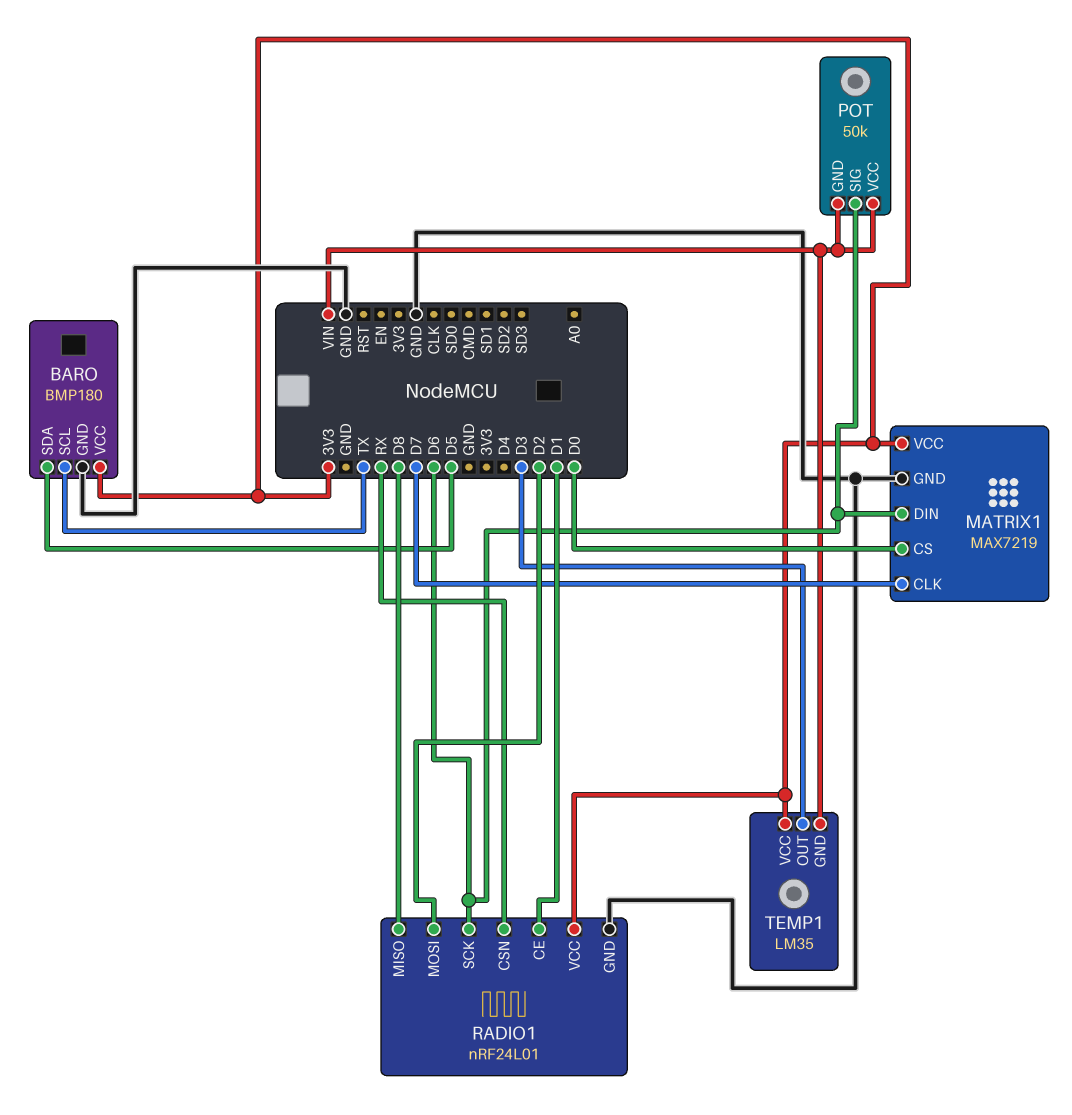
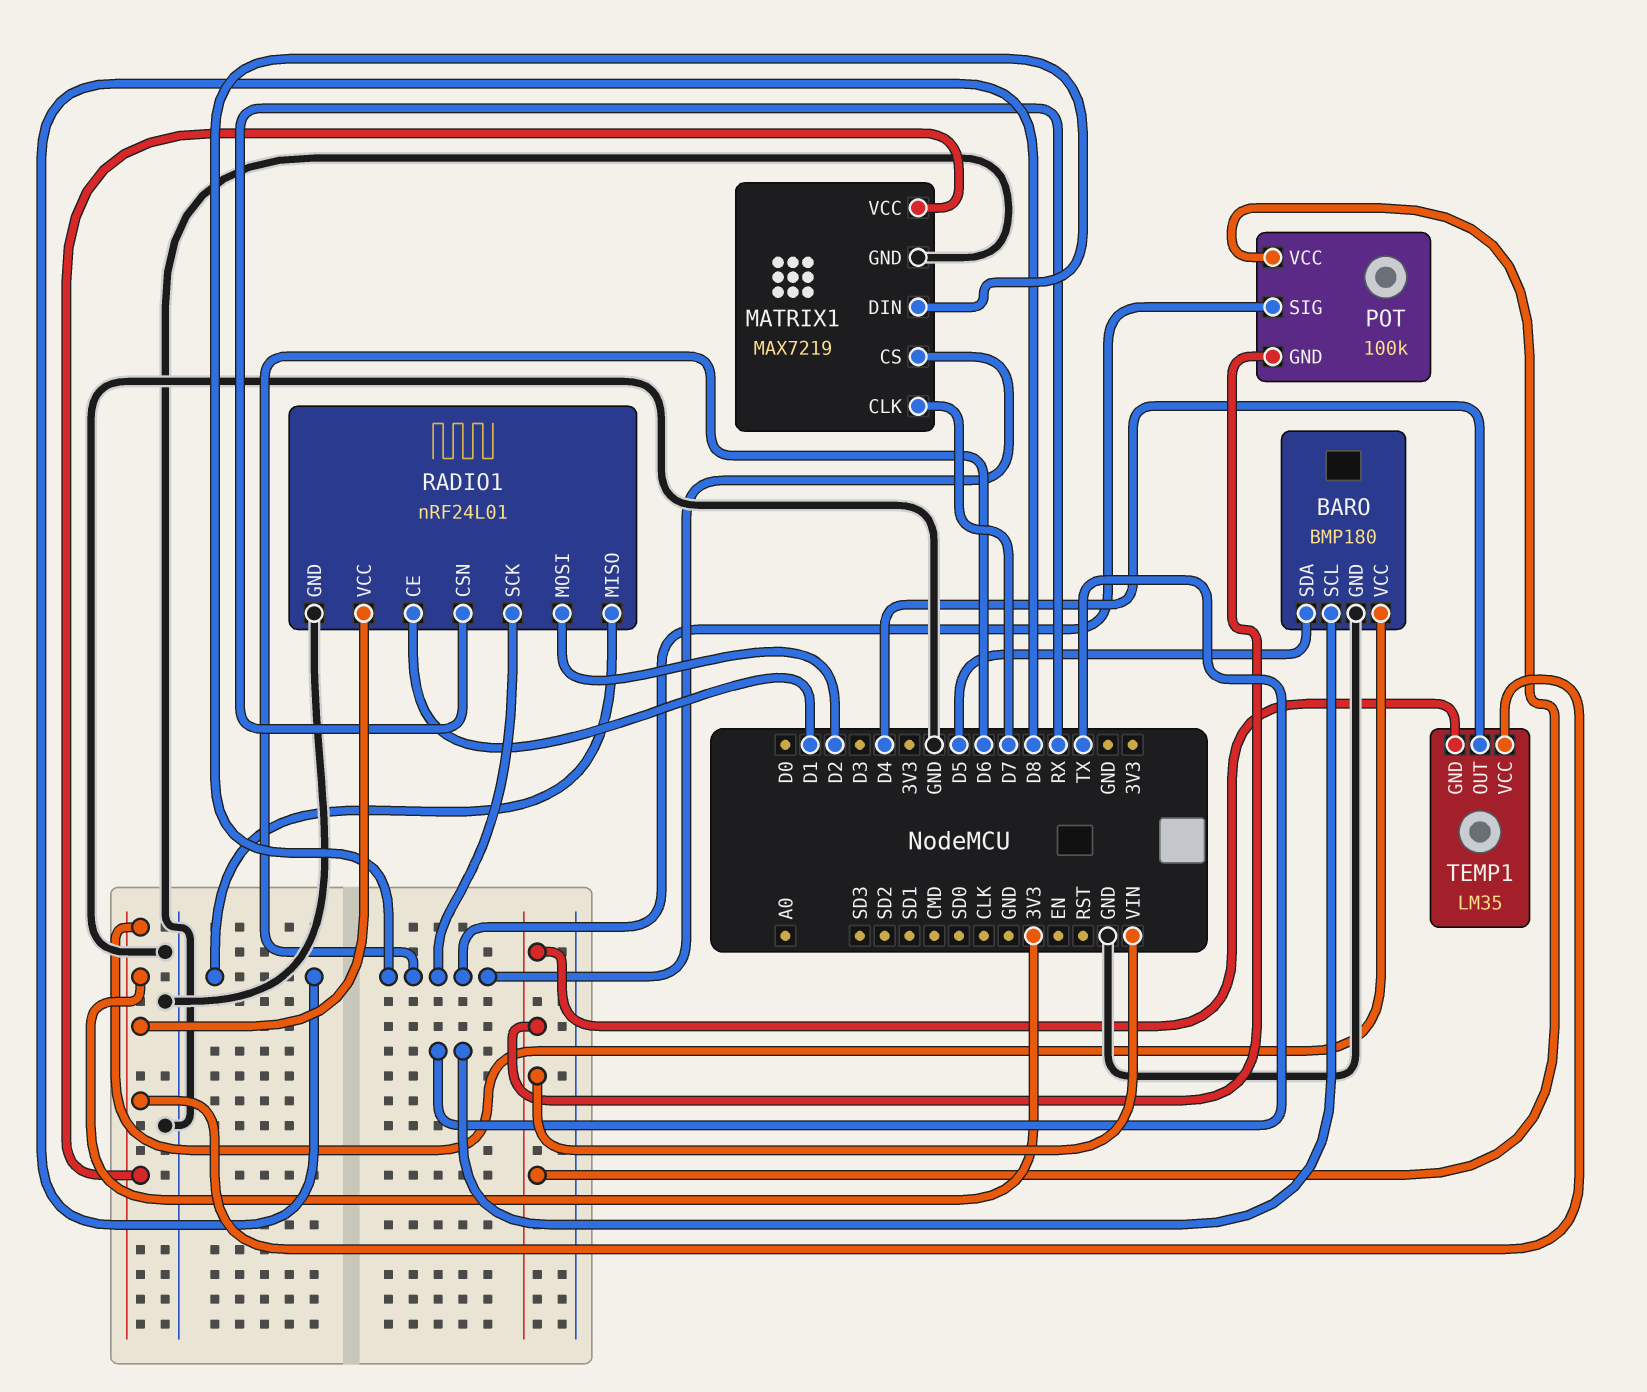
MATRIX1 pin CS: D0 -> D6
POT: 50k -> 100k
TEMP1 pin OUT: D3 -> D4

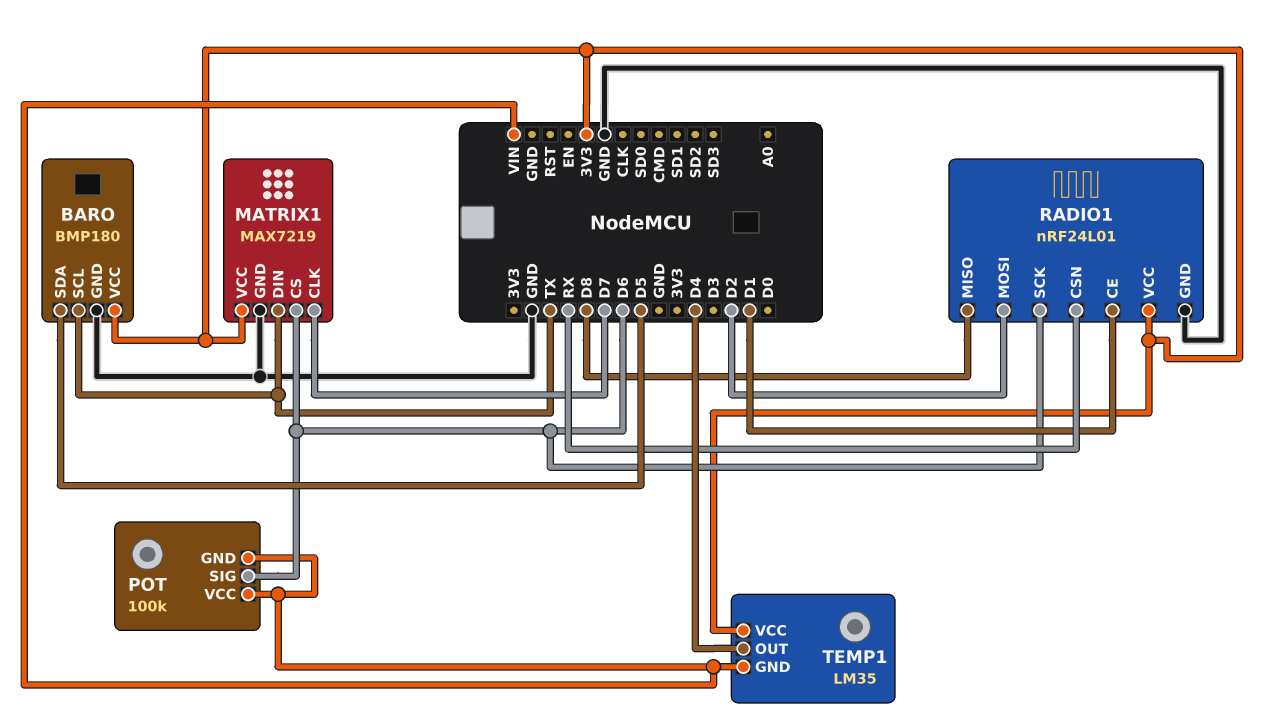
MATRIX1 pin DIN: D6 -> TX

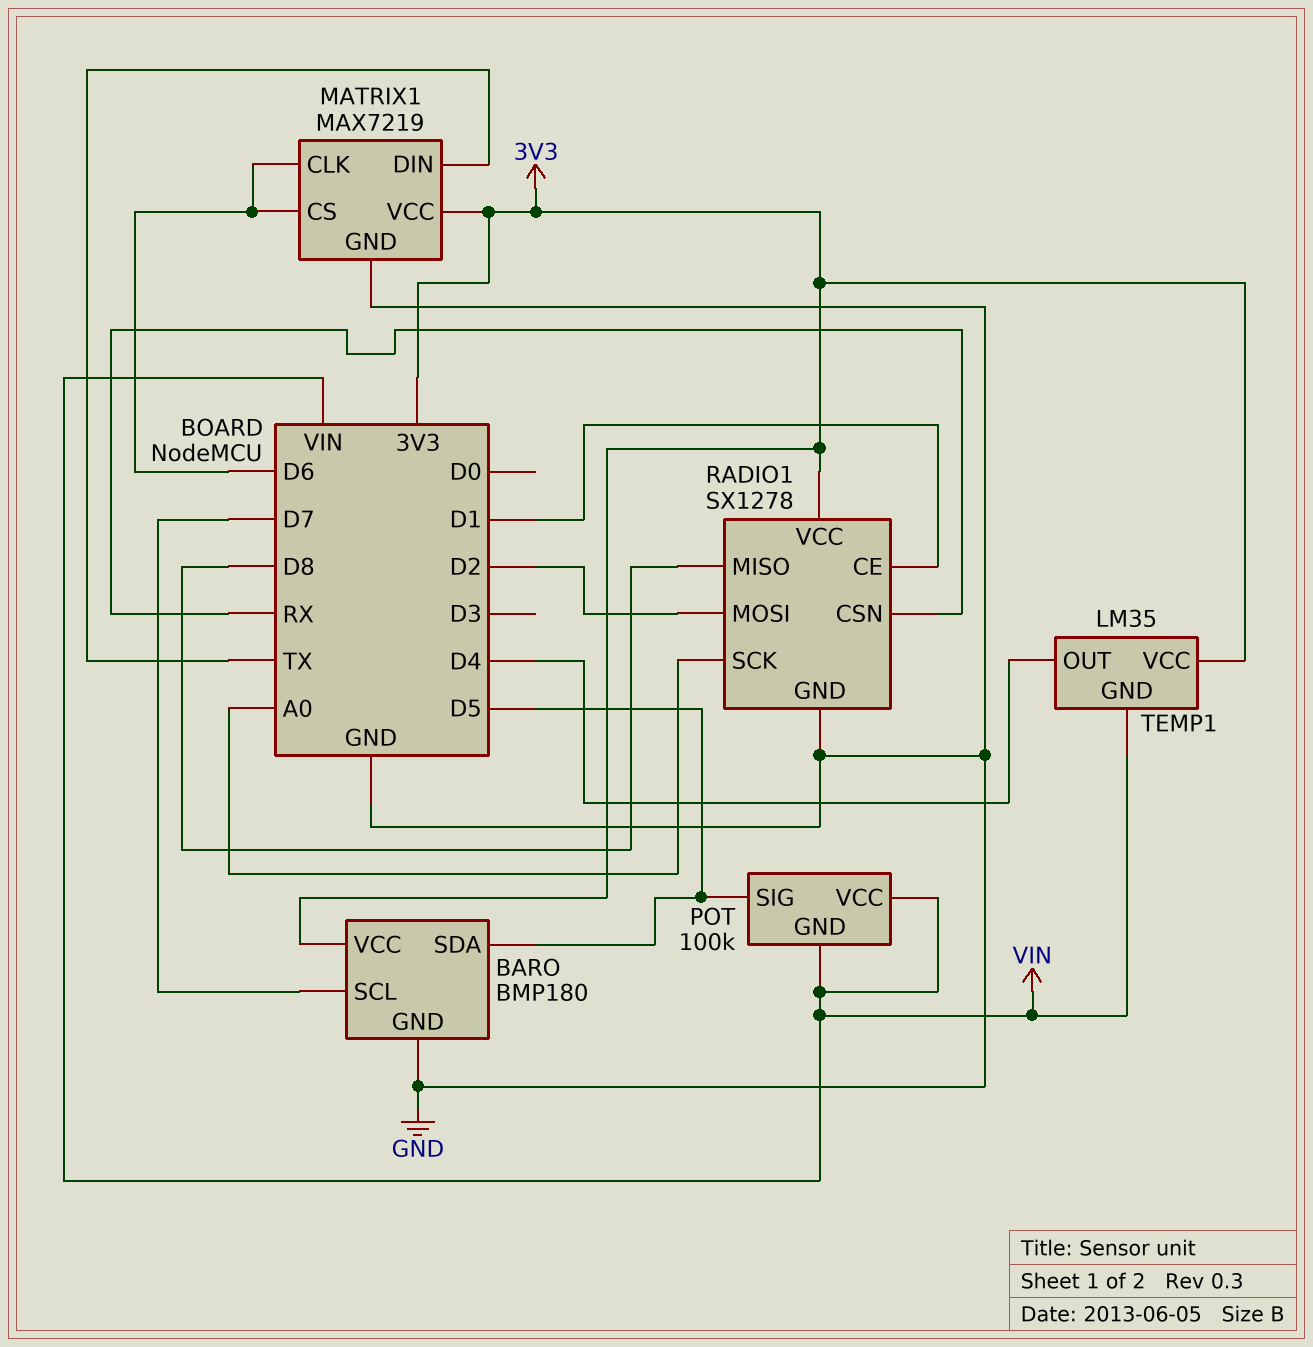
BARO pin SCL: TX -> D7
MATRIX1 pin CLK: D7 -> D6
POT pin SIG: D6 -> D5
RADIO1: nRF24L01 -> SX1278
RADIO1 pin SCK: D6 -> A0

